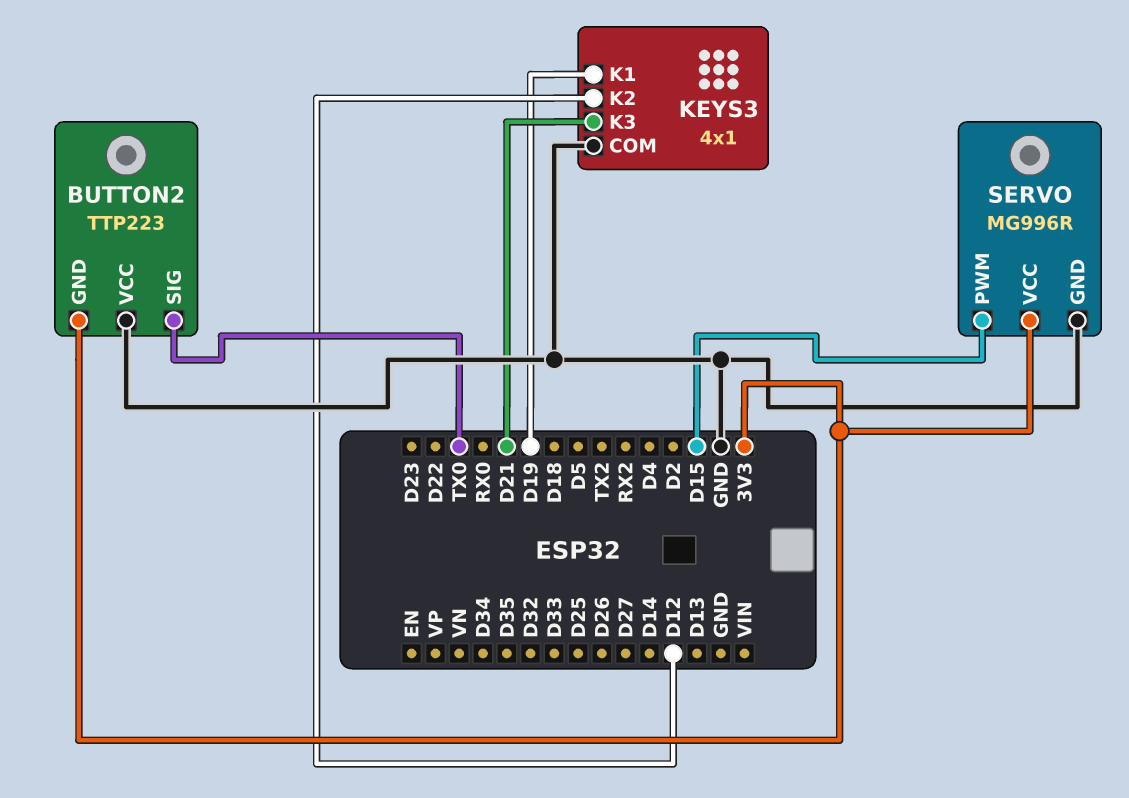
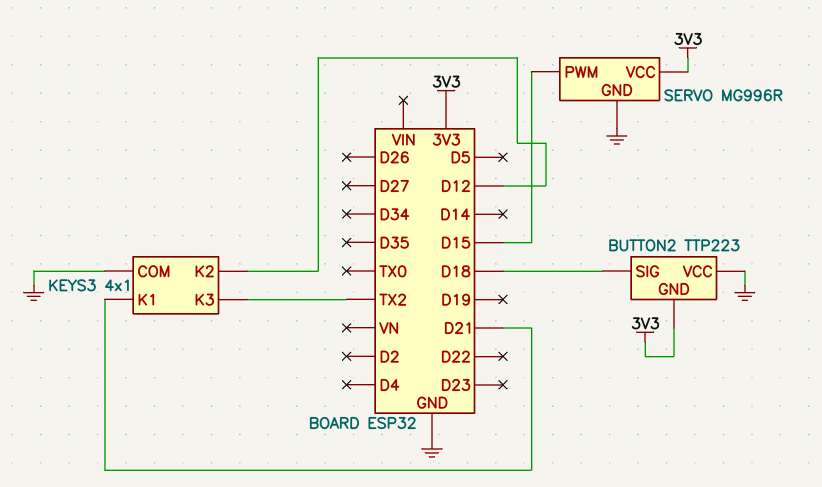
BUTTON2 pin SIG: TX0 -> D18
KEYS3 pin K1: D19 -> D21
KEYS3 pin K3: D21 -> TX2

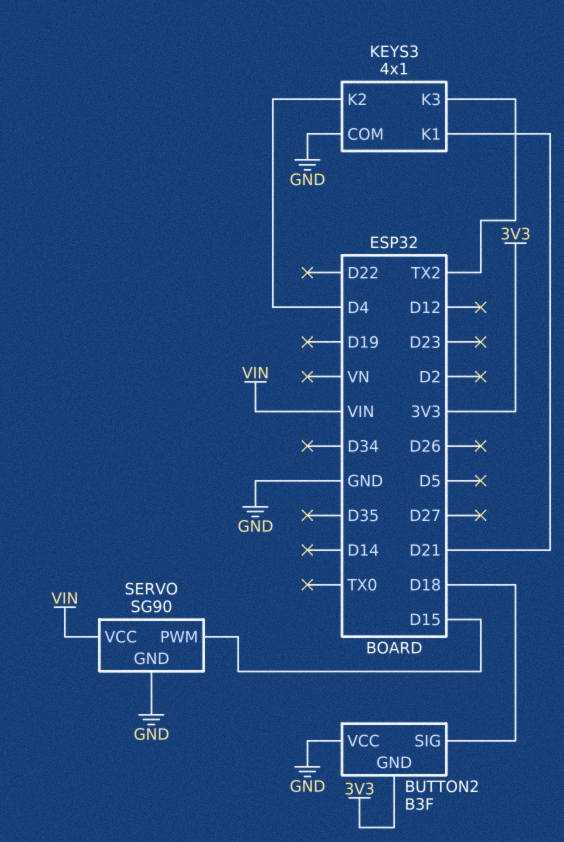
BUTTON2: TTP223 -> B3F
KEYS3 pin K2: D12 -> D4
SERVO: MG996R -> SG90
SERVO pin VCC: 3V3 -> VIN

